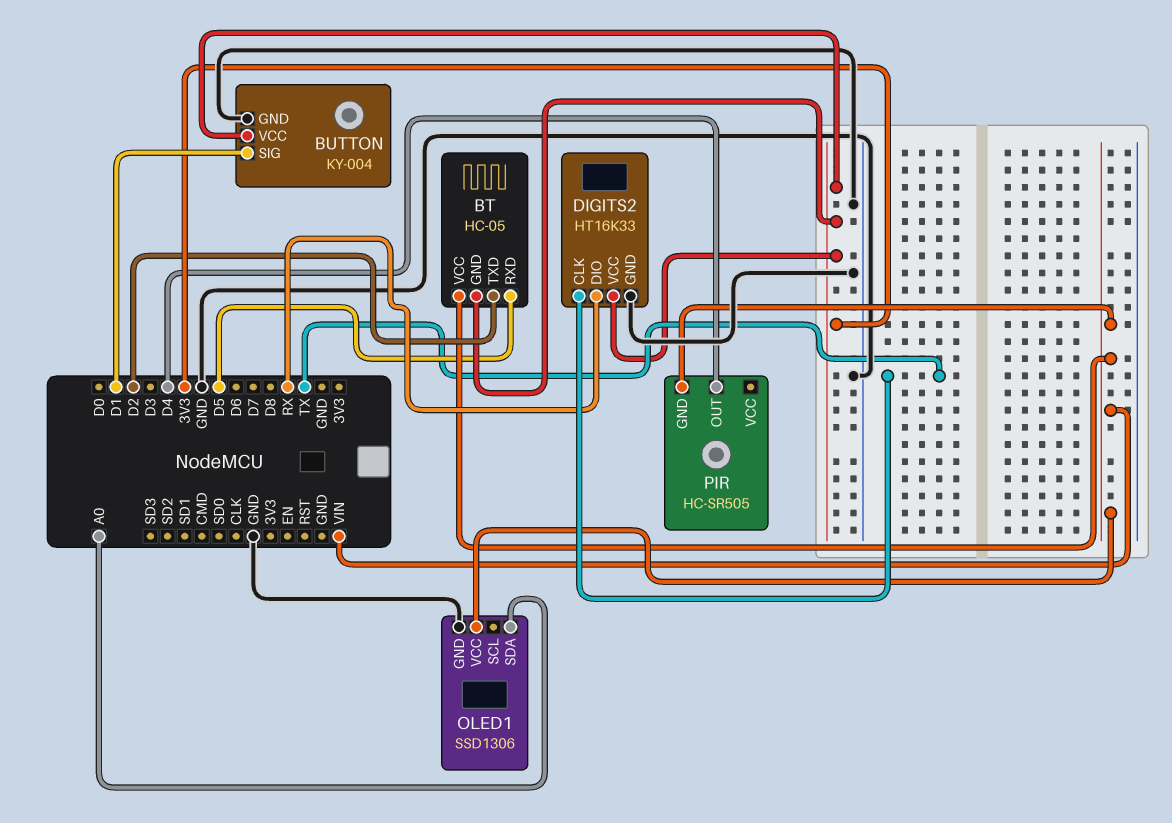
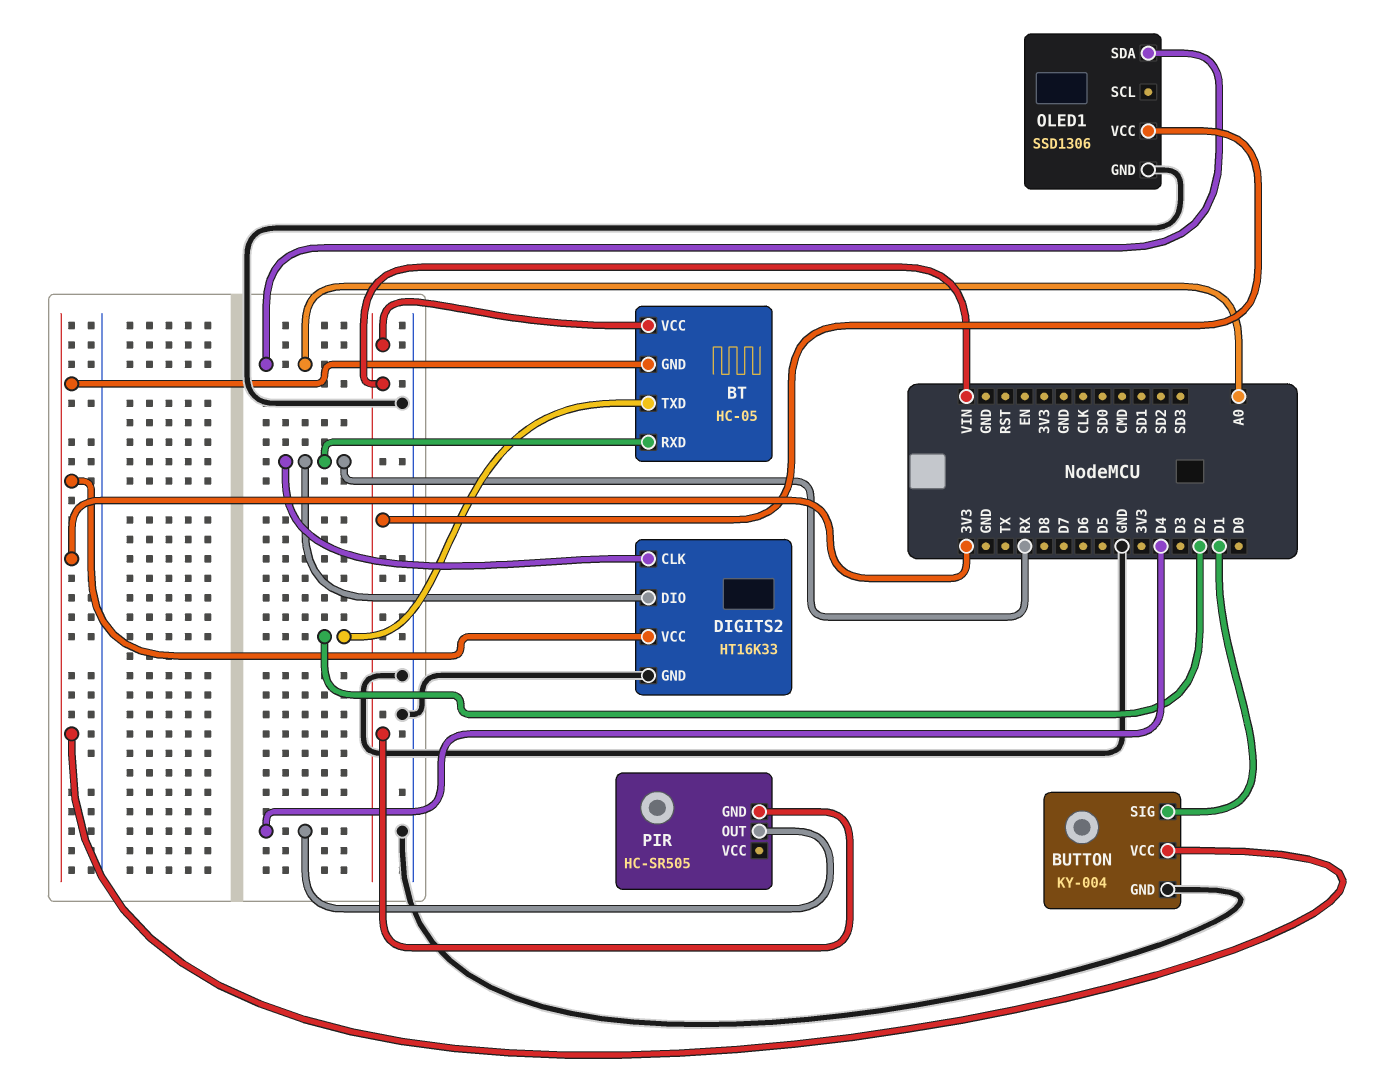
BT pin RXD: D5 -> RX
DIGITS2 pin CLK: TX -> RX

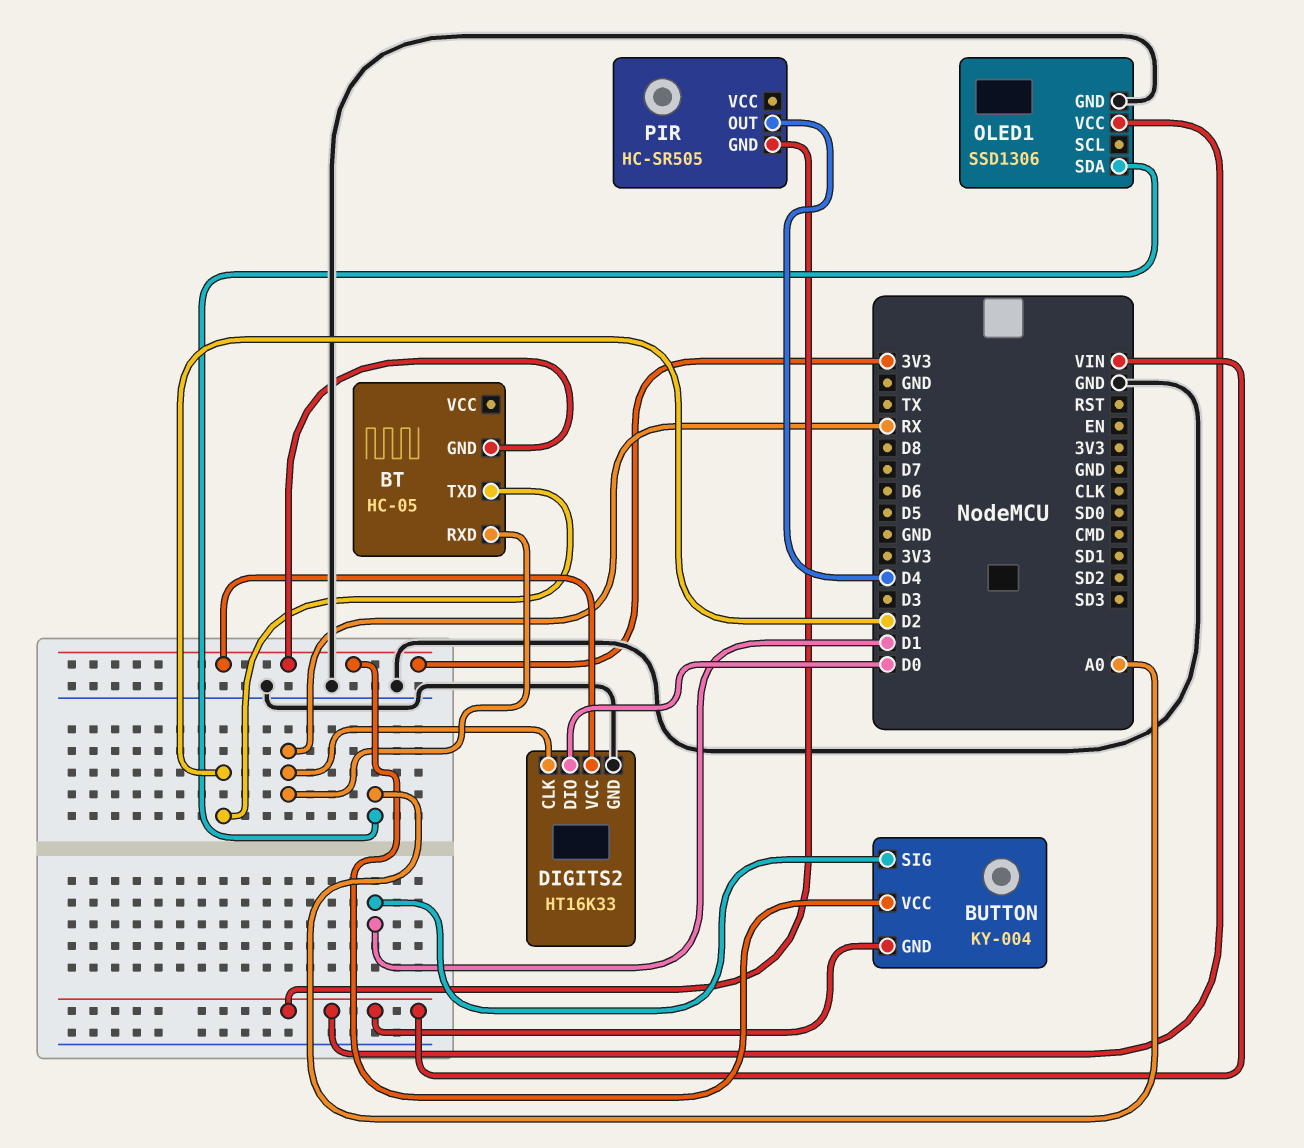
BT pin VCC: VIN -> none
BUTTON pin GND: GND -> VIN
DIGITS2 pin DIO: RX -> D0

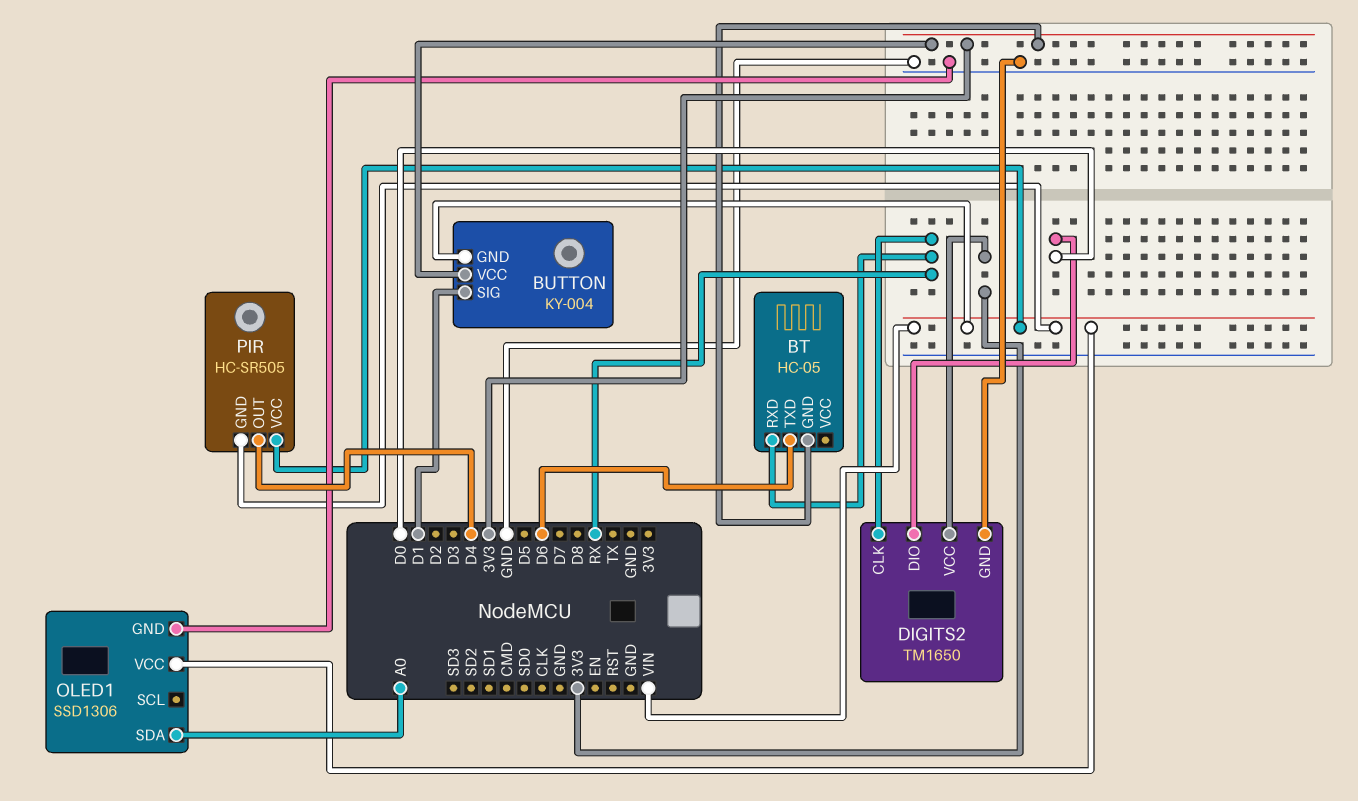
BT pin TXD: D2 -> D6
DIGITS2: HT16K33 -> TM1650
PIR pin VCC: none -> VIN

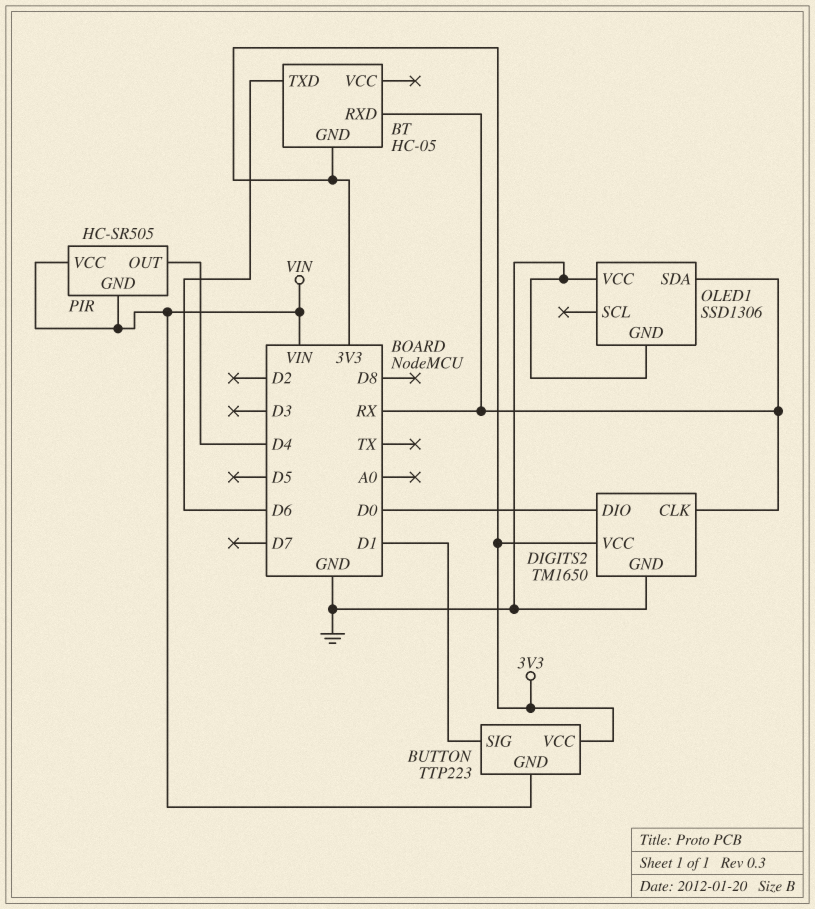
BUTTON: KY-004 -> TTP223
OLED1 pin SDA: A0 -> RX
OLED1 pin VCC: VIN -> GND

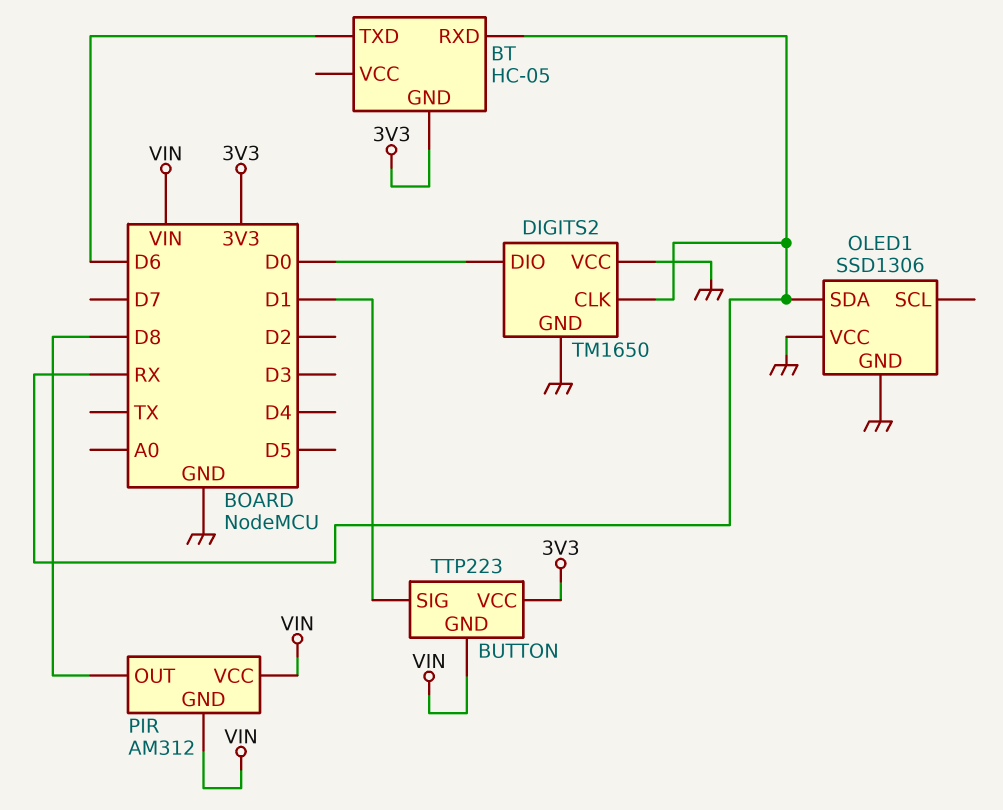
DIGITS2 pin VCC: 3V3 -> GND
PIR: HC-SR505 -> AM312
PIR pin OUT: D4 -> D8

